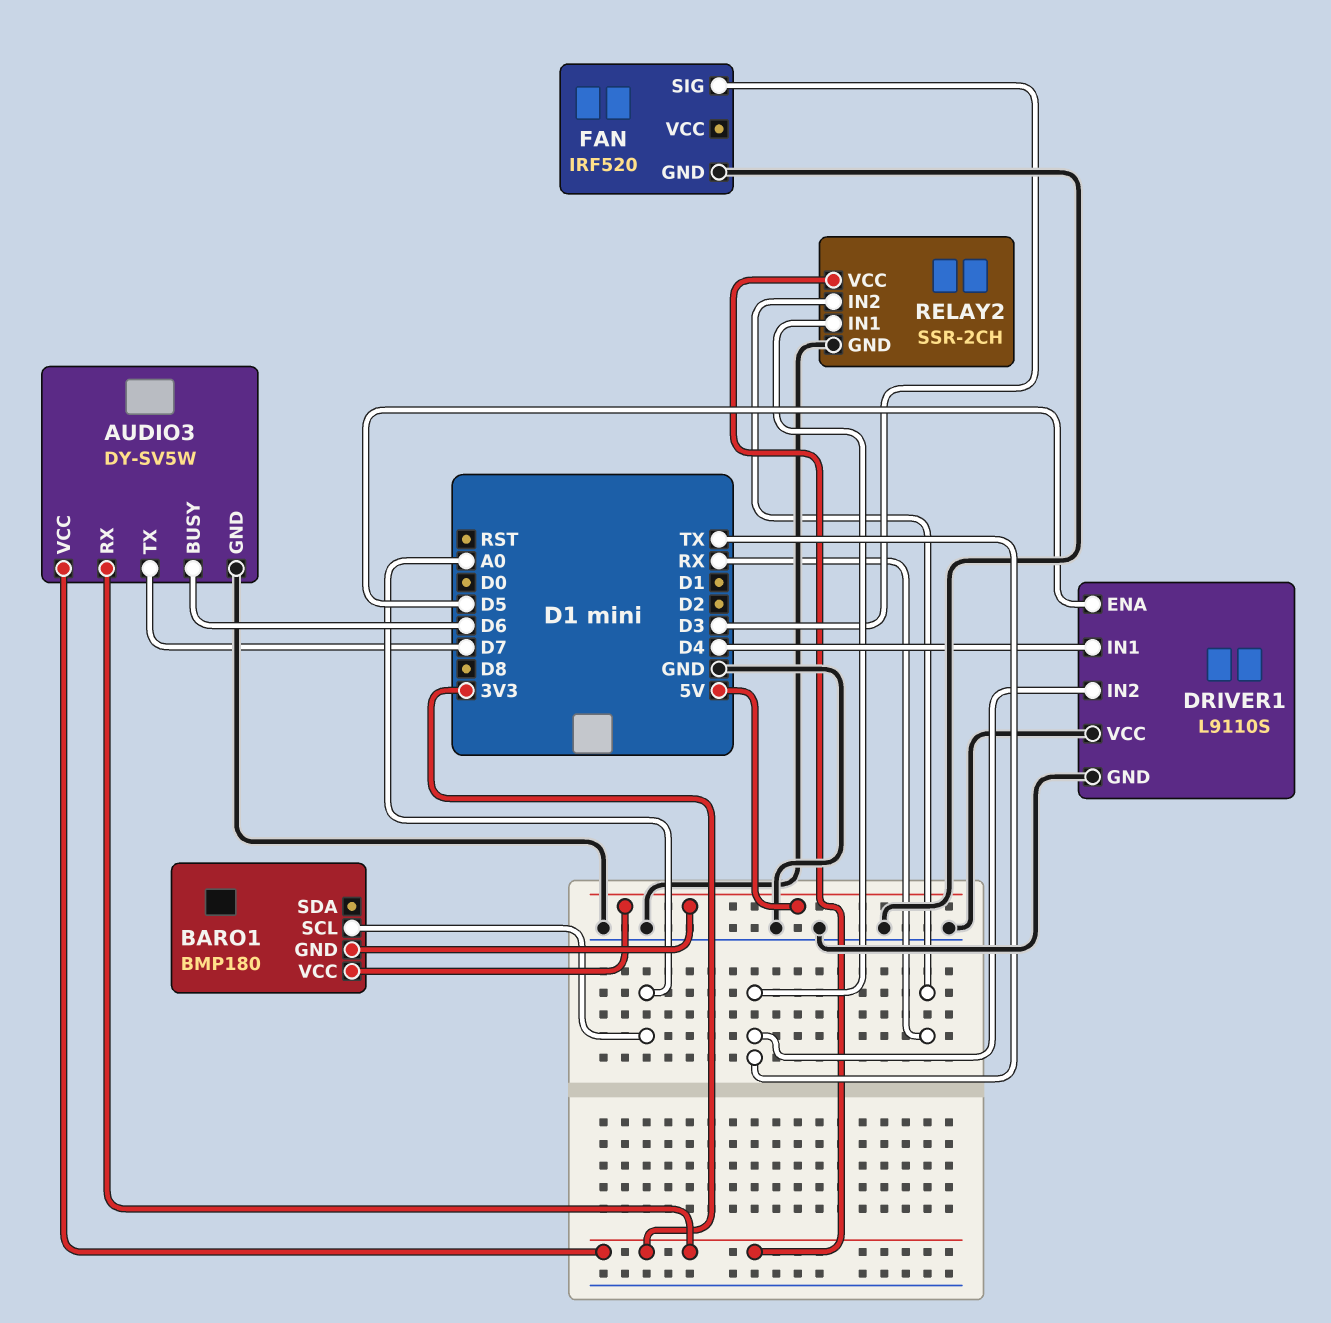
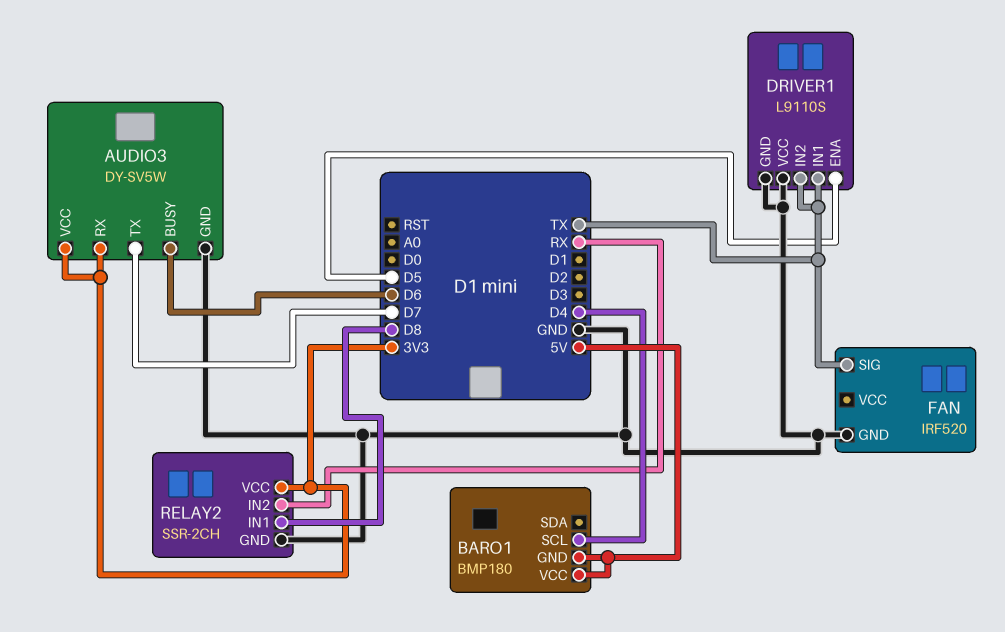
BARO1 pin SCL: A0 -> D4
DRIVER1 pin IN1: D4 -> TX
FAN pin SIG: D3 -> TX
RELAY2 pin IN1: TX -> D8

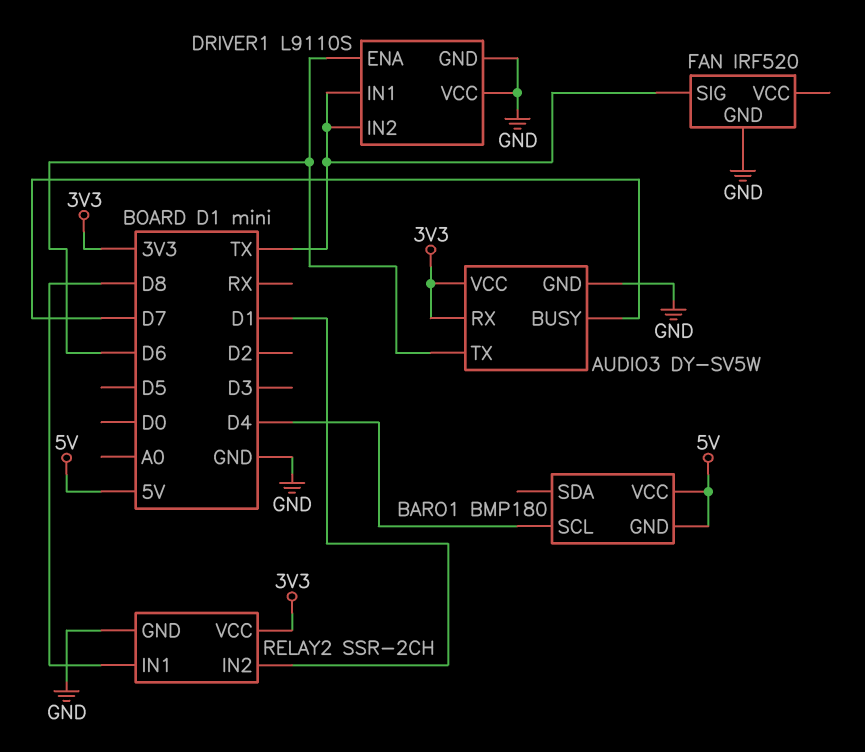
AUDIO3 pin BUSY: D6 -> D7
AUDIO3 pin TX: D7 -> D6
DRIVER1 pin ENA: D5 -> D6
RELAY2 pin IN2: RX -> D1

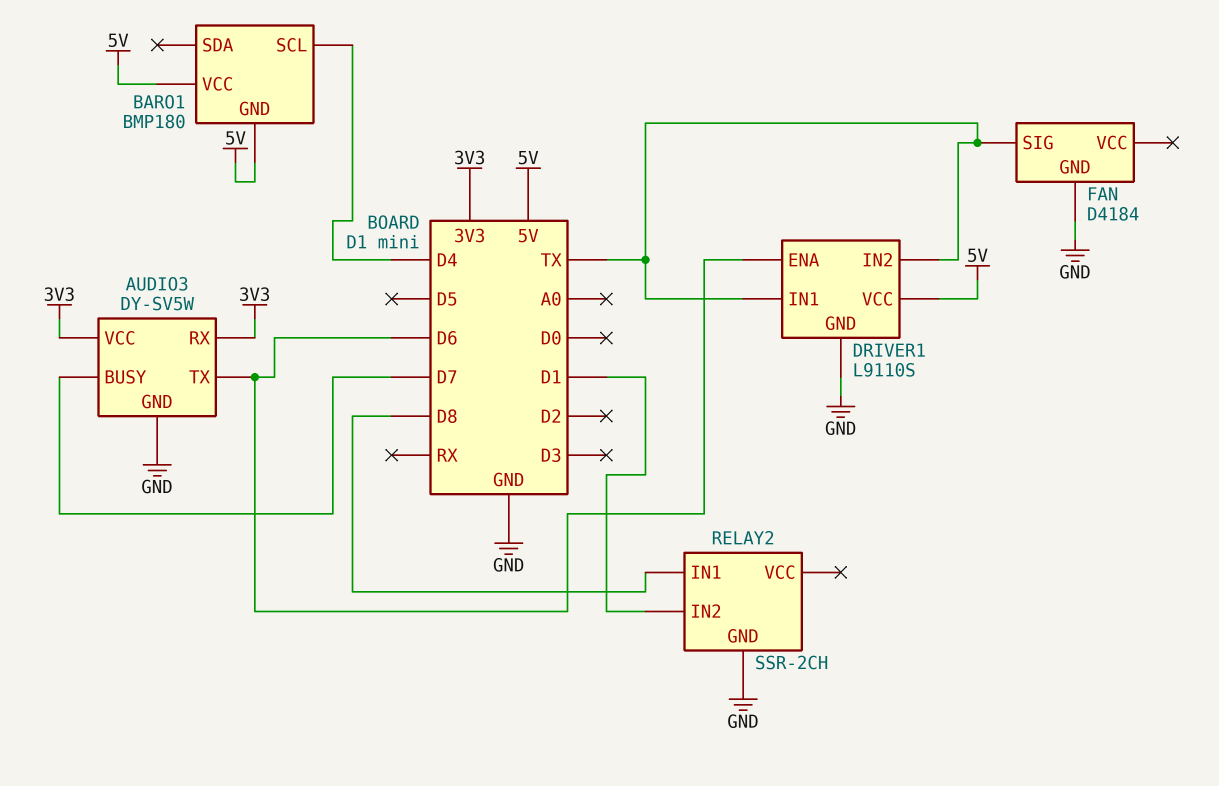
DRIVER1 pin VCC: GND -> 5V
FAN: IRF520 -> D4184
RELAY2 pin VCC: 3V3 -> none

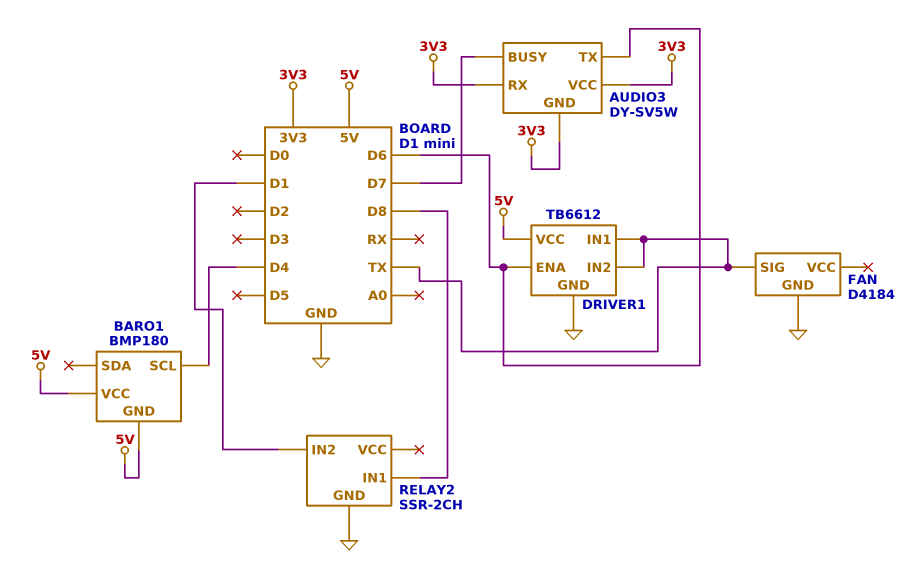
AUDIO3 pin GND: GND -> 3V3
DRIVER1: L9110S -> TB6612

